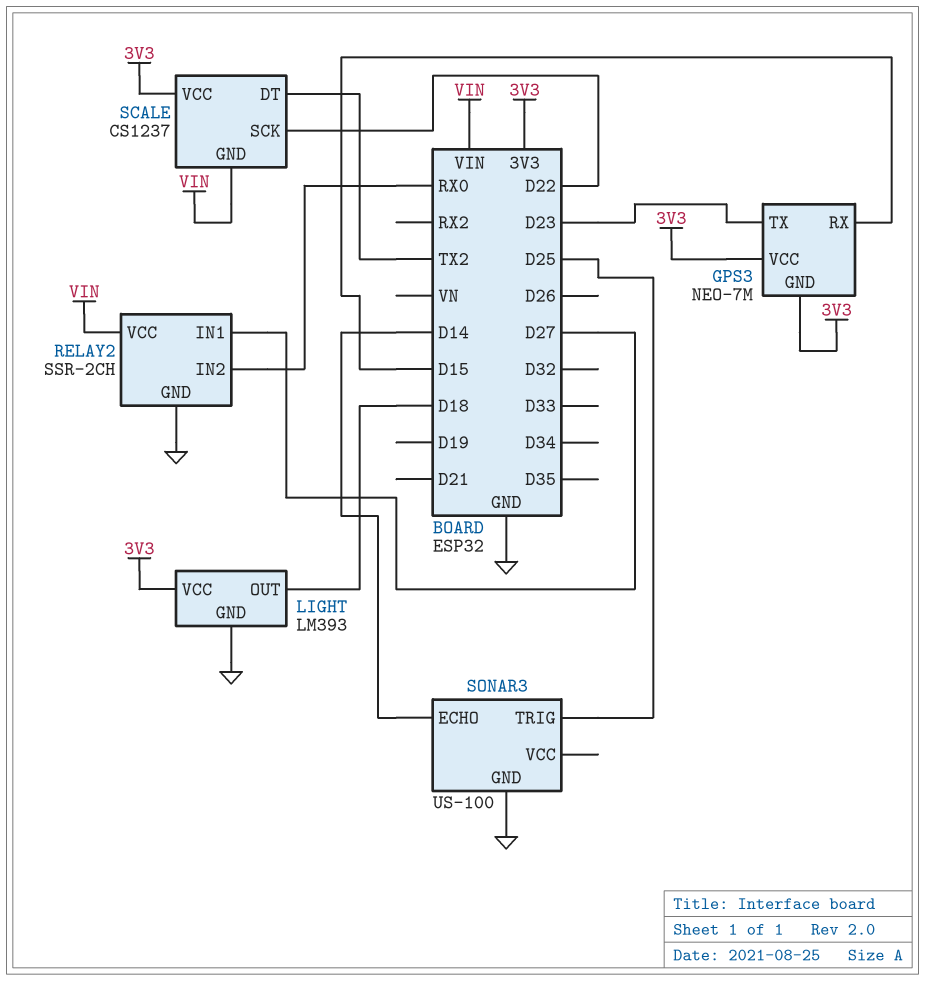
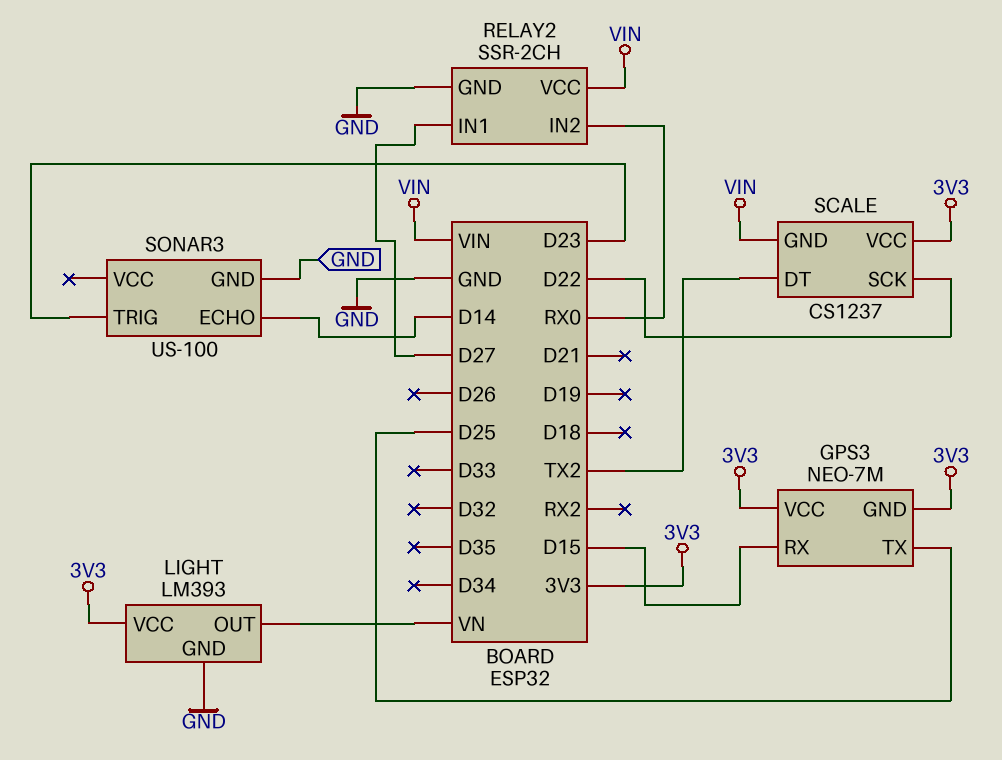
GPS3 pin TX: D23 -> D25
LIGHT pin OUT: D18 -> VN
SONAR3 pin TRIG: D25 -> D23

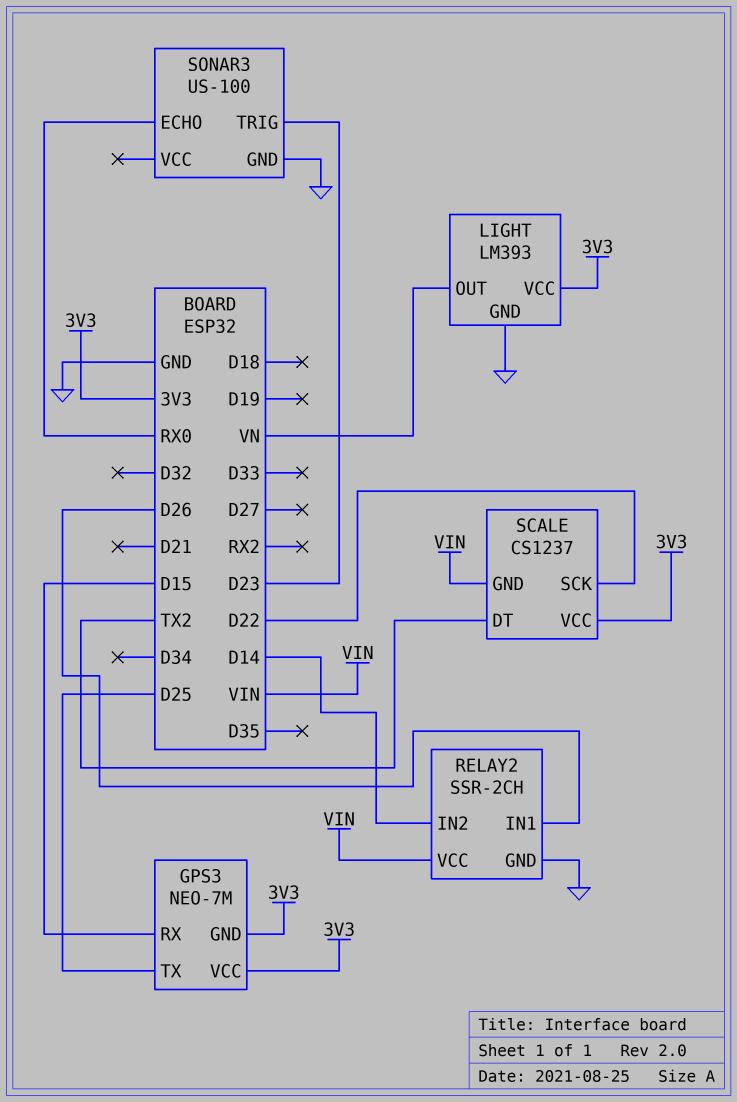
RELAY2 pin IN1: D27 -> D26
RELAY2 pin IN2: RX0 -> D14
SONAR3 pin ECHO: D14 -> RX0

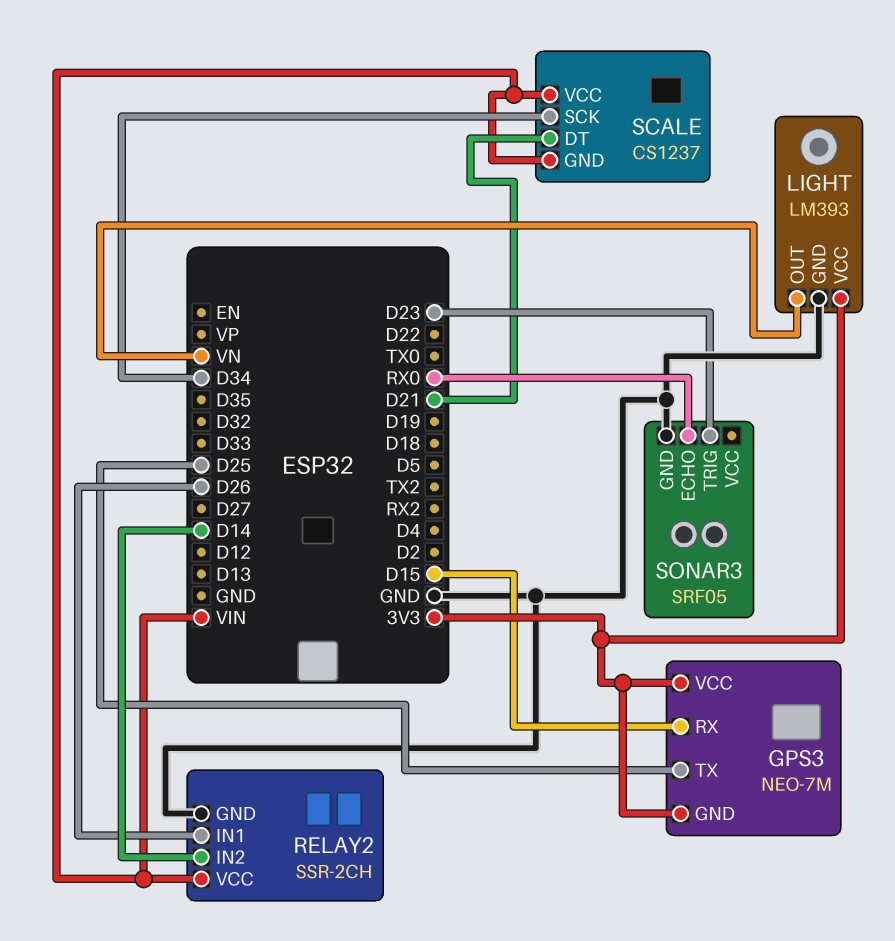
SCALE pin DT: TX2 -> D21
SCALE pin SCK: D22 -> D34
SCALE pin VCC: 3V3 -> VIN
SONAR3: US-100 -> SRF05

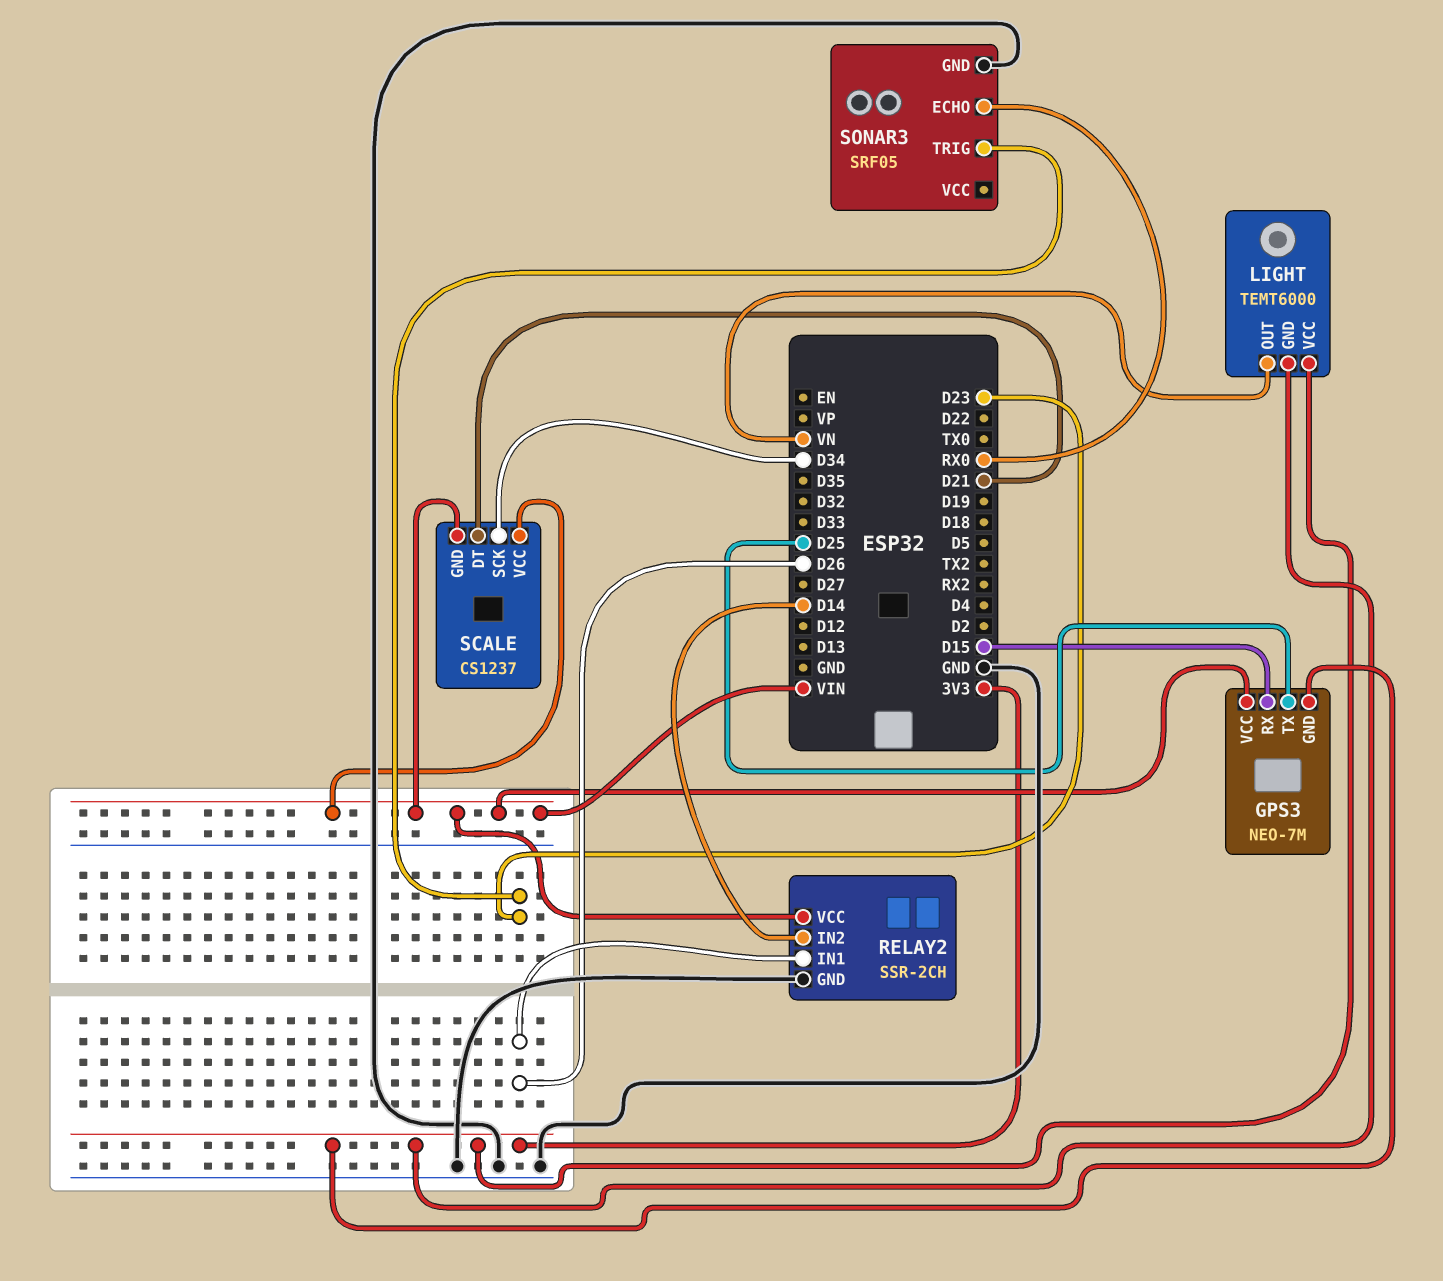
GPS3 pin VCC: 3V3 -> VIN
LIGHT: LM393 -> TEMT6000
LIGHT pin GND: GND -> 3V3

